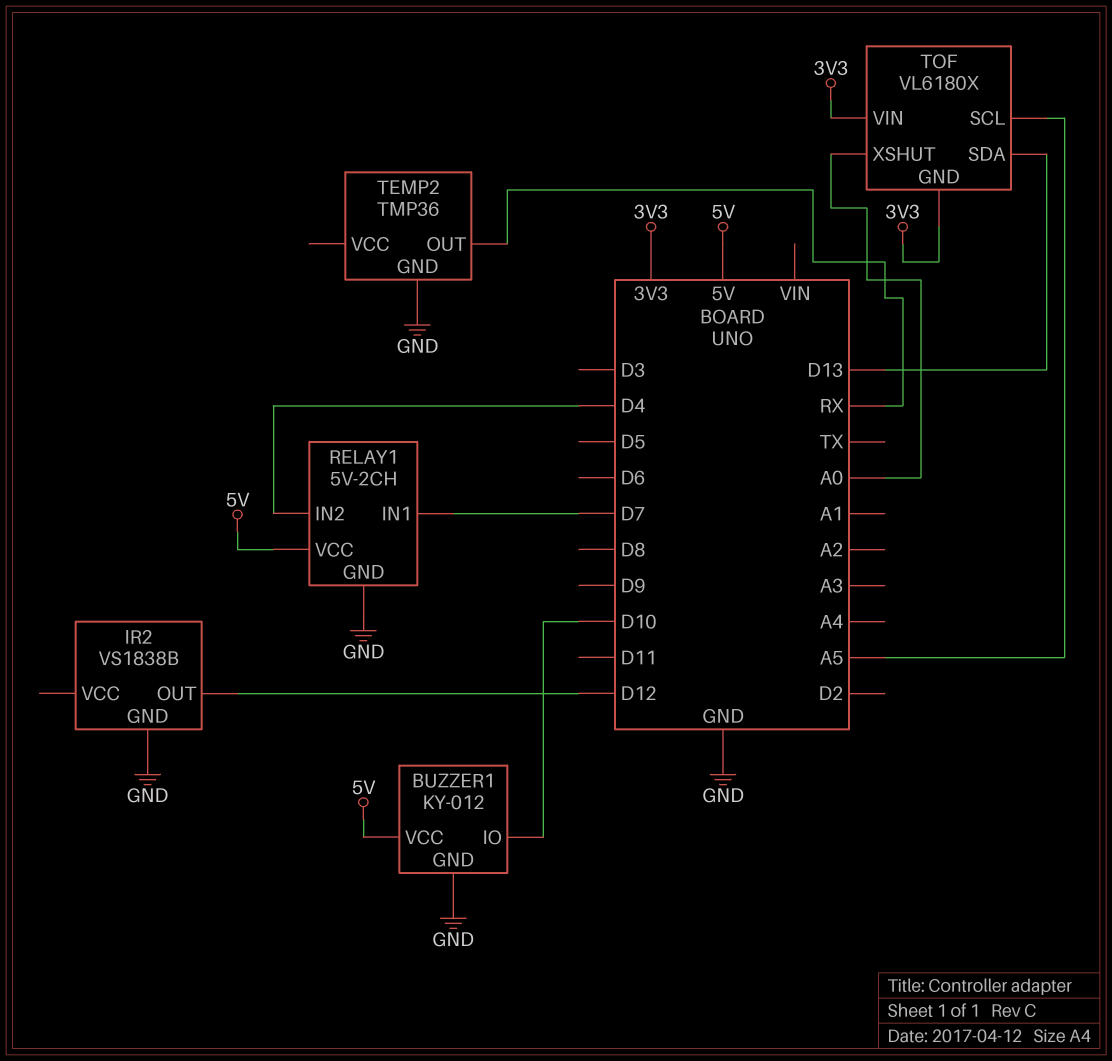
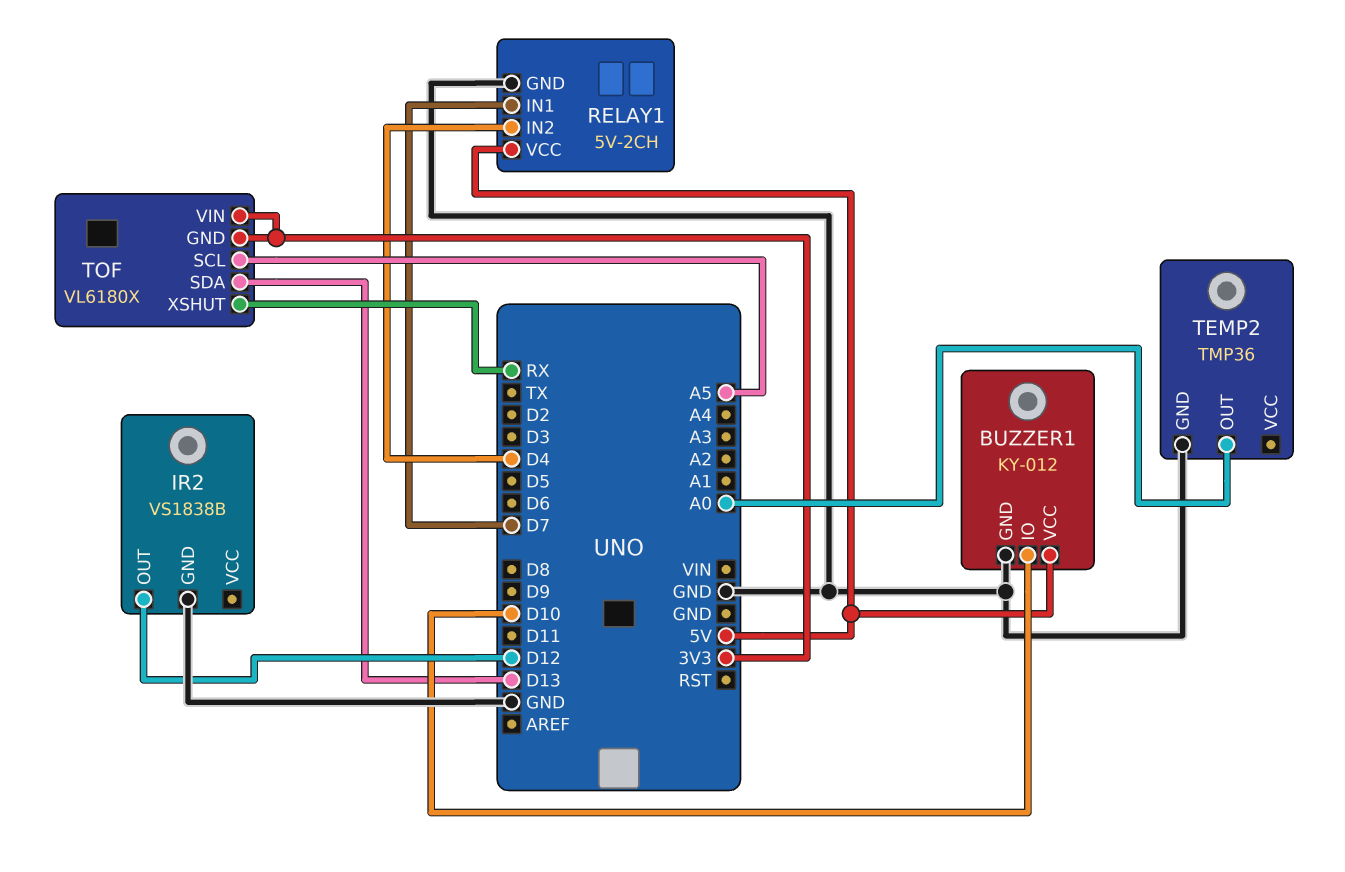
TEMP2 pin OUT: RX -> A0
TOF pin XSHUT: A0 -> RX

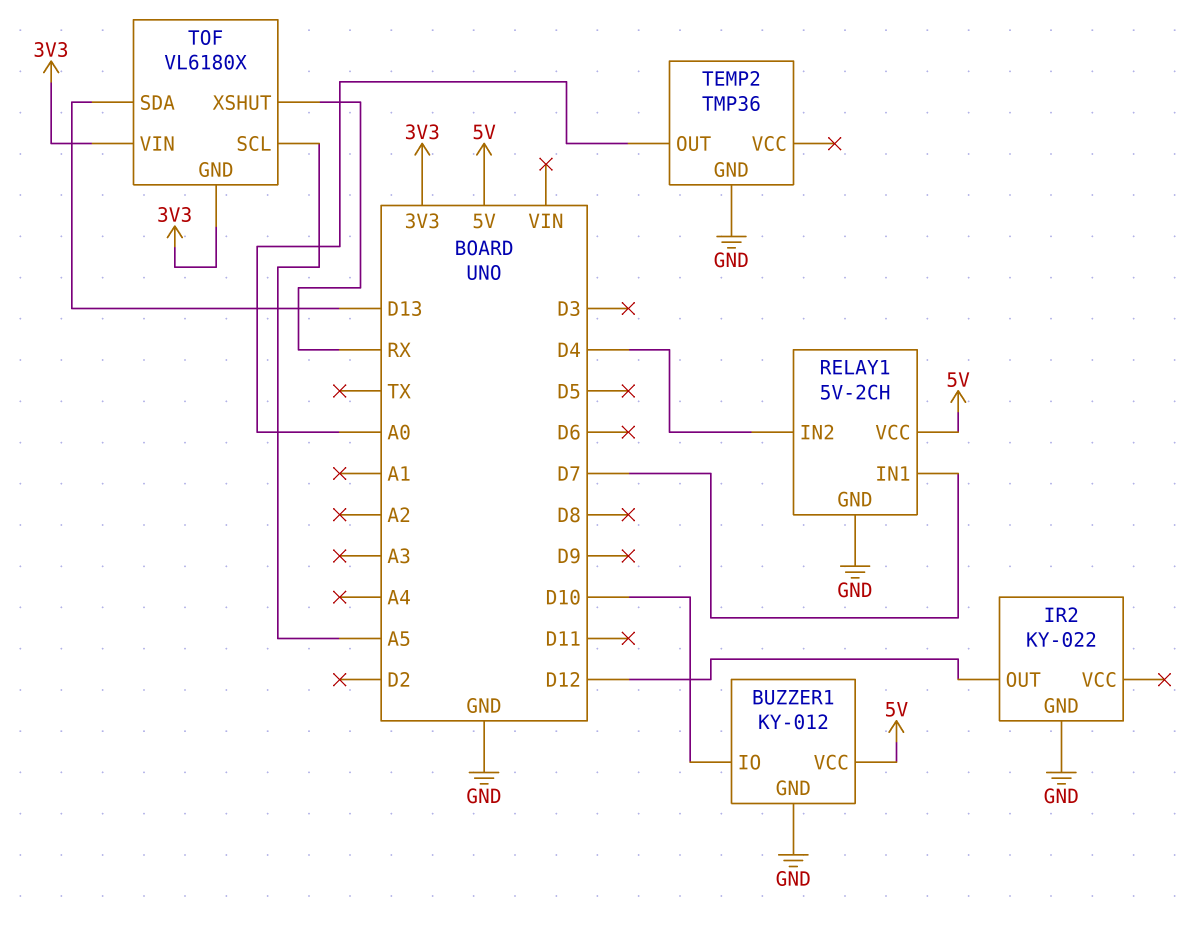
IR2: VS1838B -> KY-022

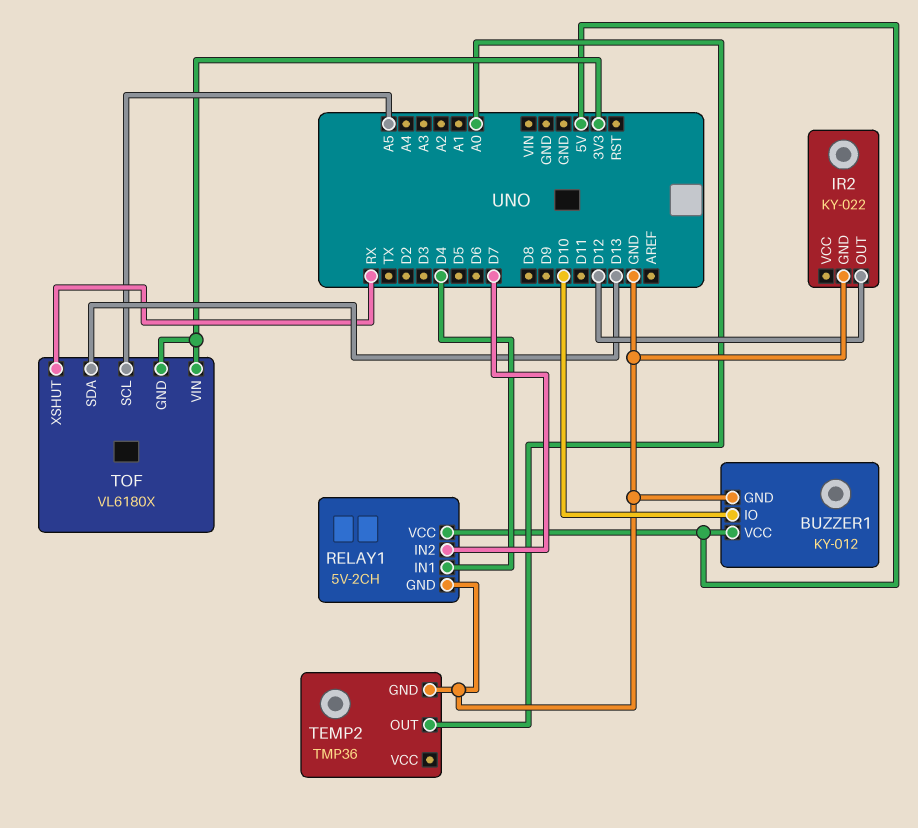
RELAY1 pin IN1: D7 -> D4
RELAY1 pin IN2: D4 -> D7

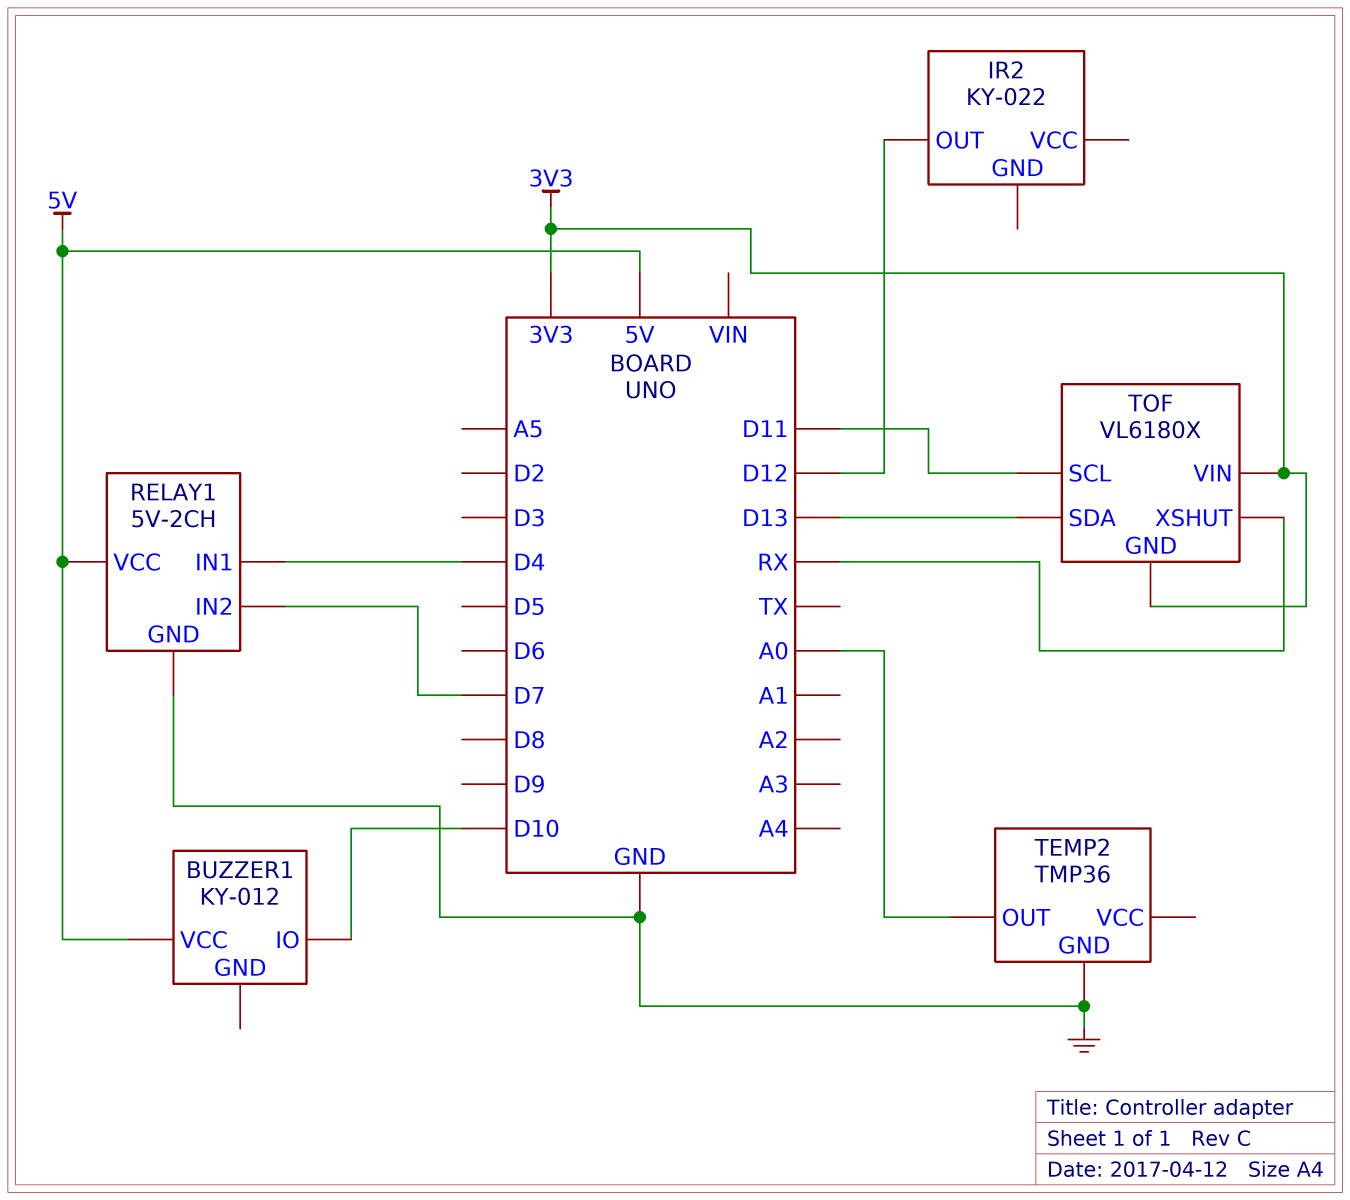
BUZZER1 pin GND: GND -> none
IR2 pin GND: GND -> none
TOF pin SCL: A5 -> D11

